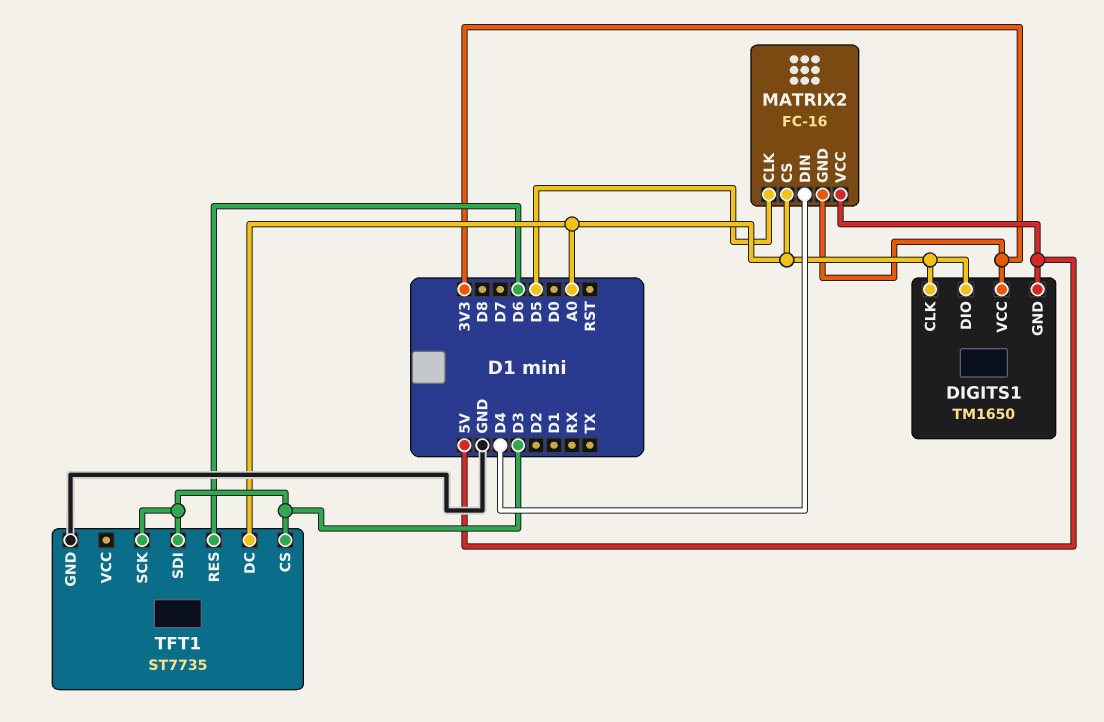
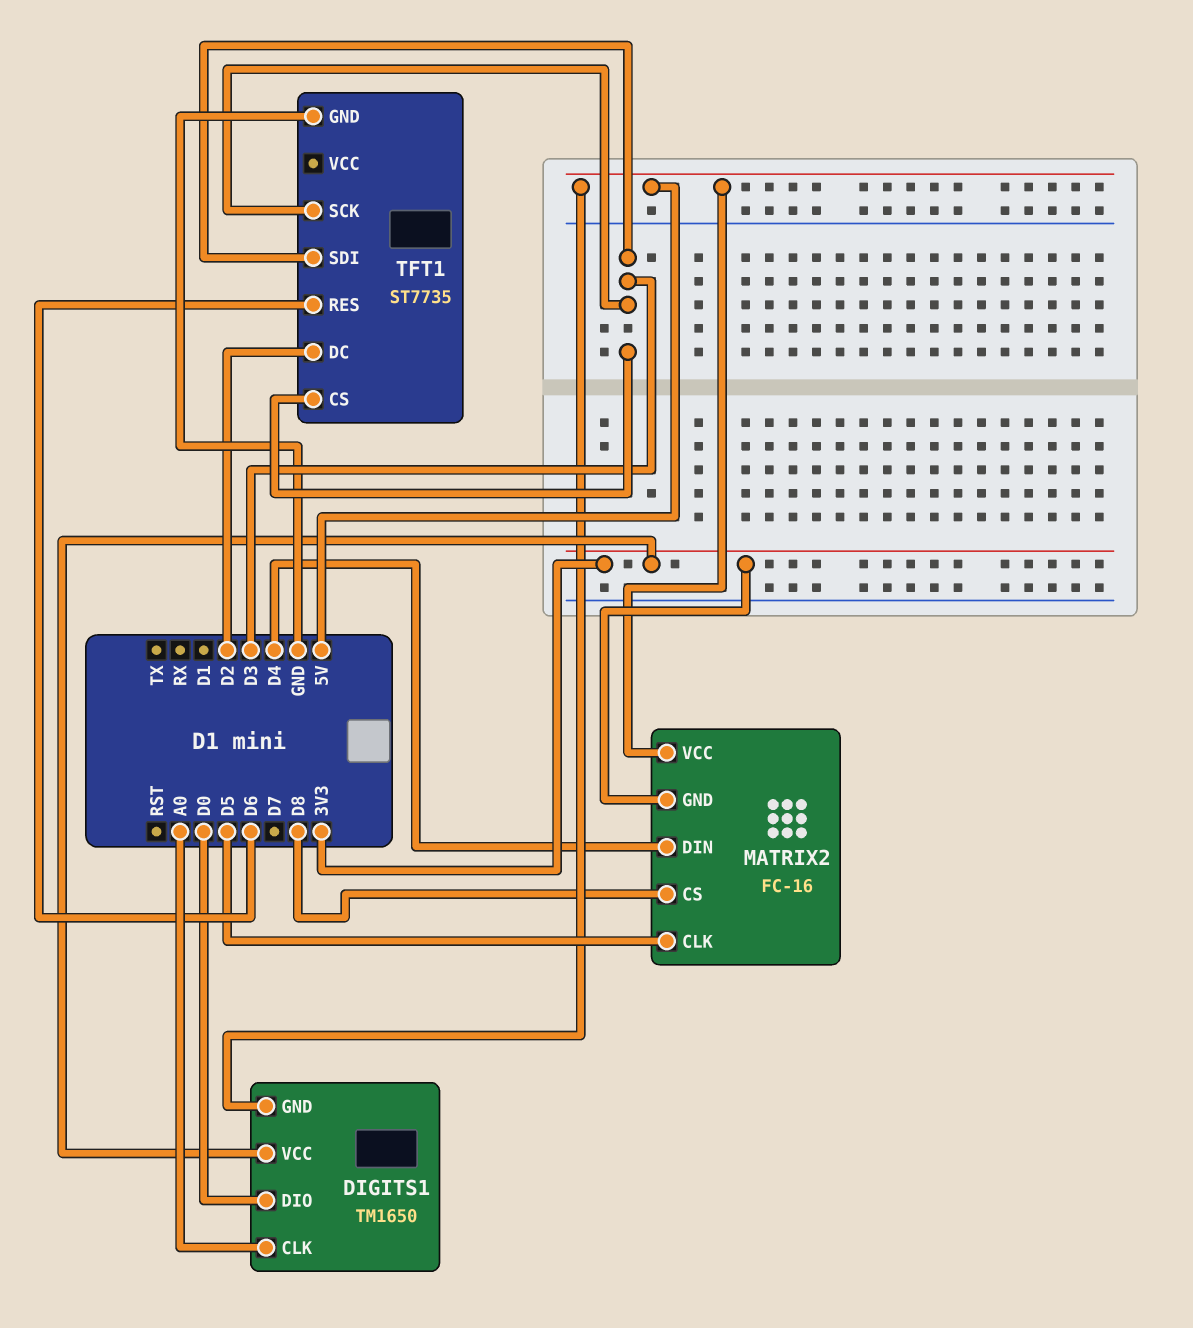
DIGITS1 pin DIO: A0 -> D0
MATRIX2 pin CS: A0 -> D8
TFT1 pin DC: A0 -> D2

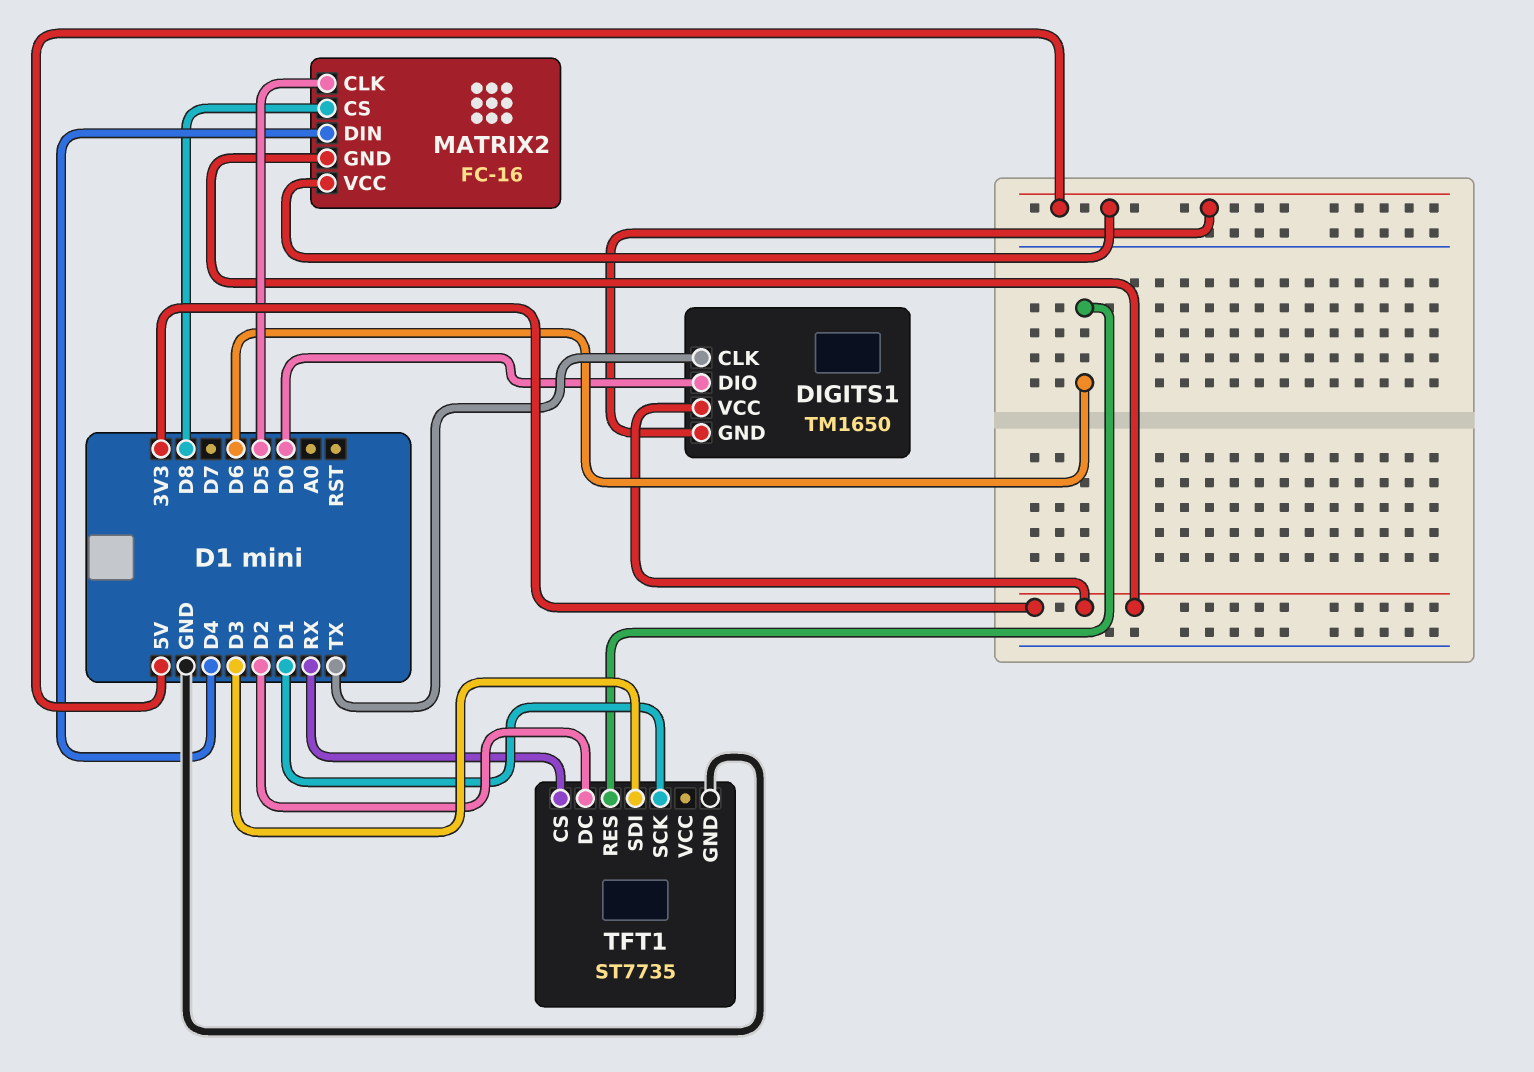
DIGITS1 pin CLK: A0 -> TX
TFT1 pin CS: D3 -> RX
TFT1 pin SCK: D3 -> D1

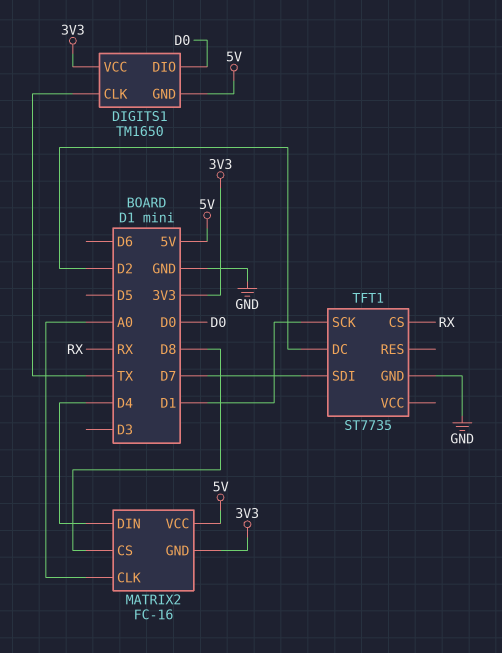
MATRIX2 pin CLK: D5 -> A0
TFT1 pin RES: D6 -> none
TFT1 pin SDI: D3 -> D7

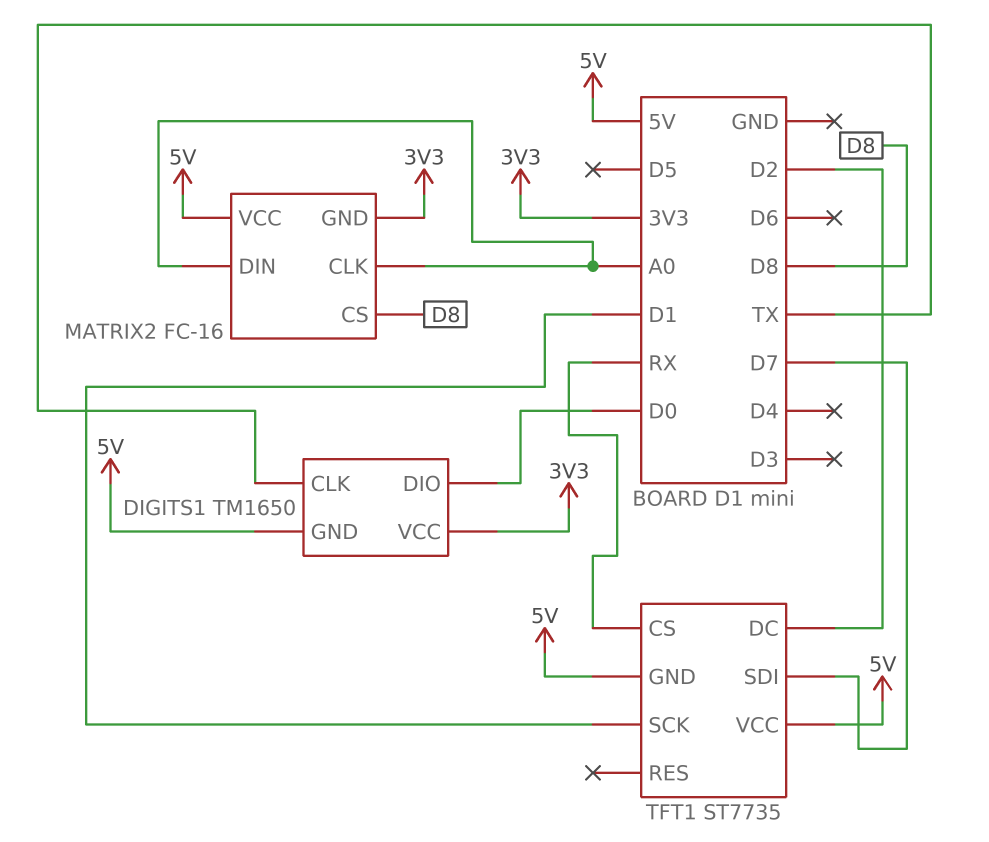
MATRIX2 pin DIN: D4 -> A0
TFT1 pin GND: GND -> 5V
TFT1 pin VCC: none -> 5V

